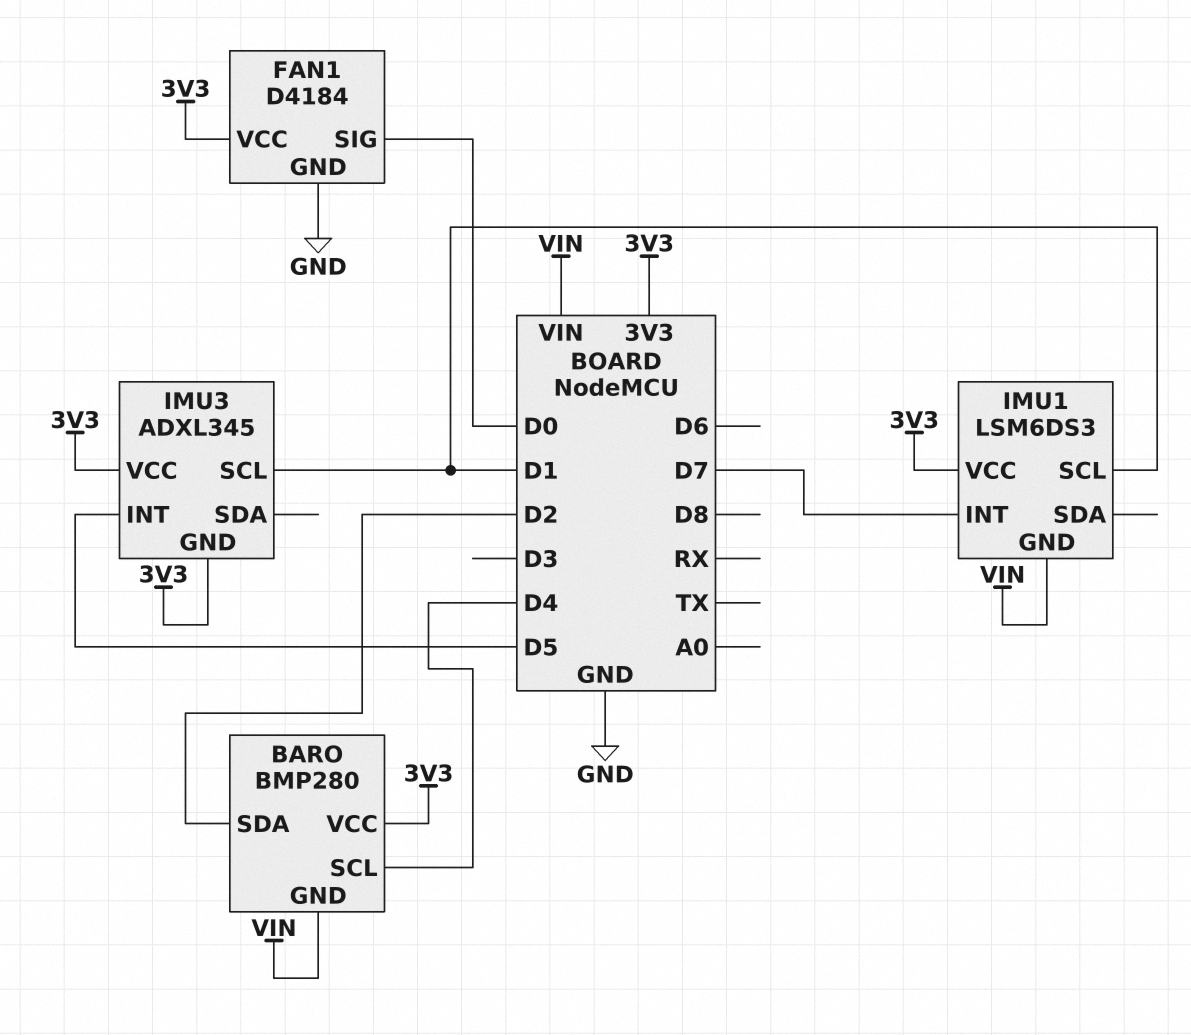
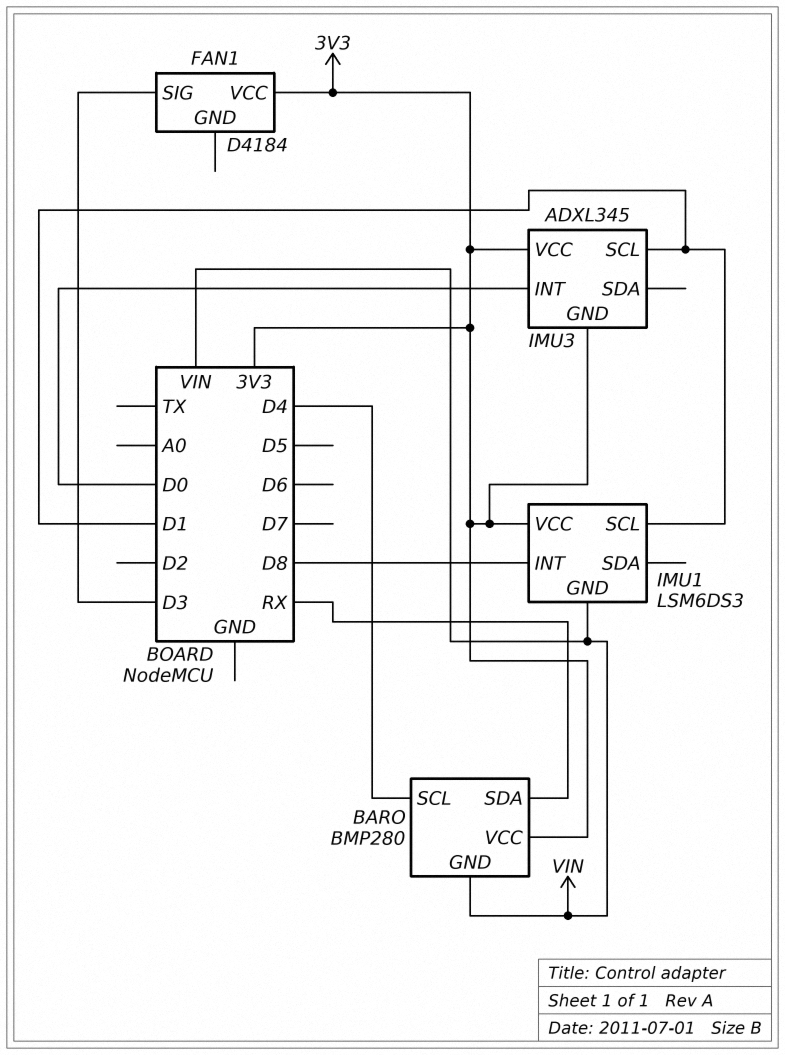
BARO pin SDA: D2 -> RX
FAN1 pin GND: GND -> none
FAN1 pin SIG: D0 -> D3
IMU1 pin INT: D7 -> D8
IMU3 pin INT: D5 -> D0

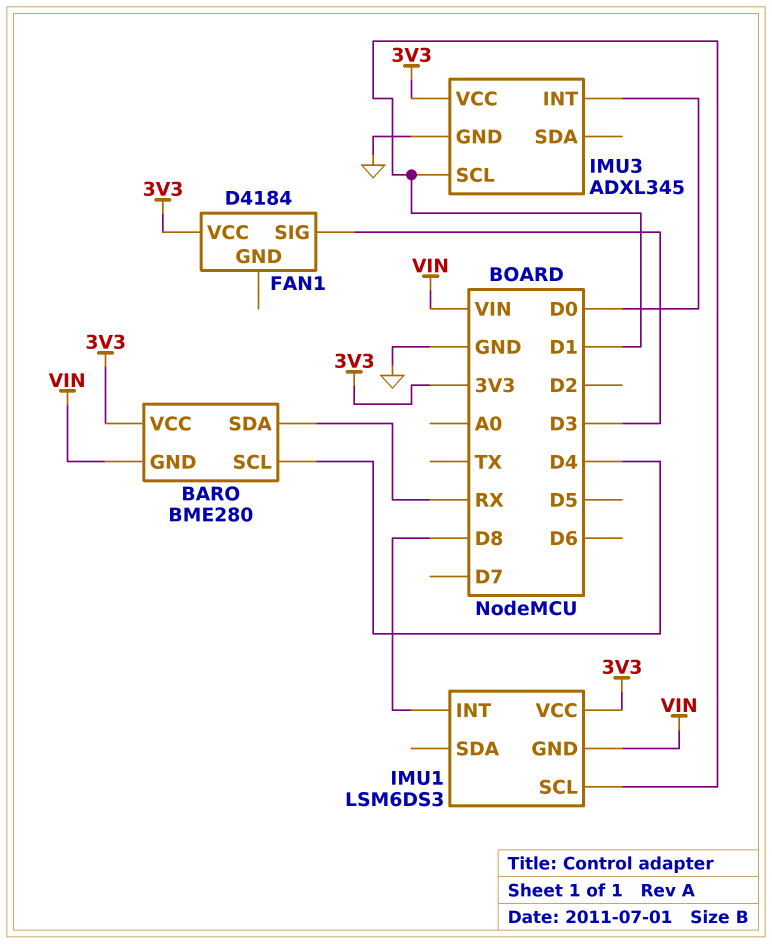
BARO: BMP280 -> BME280
IMU3 pin GND: 3V3 -> GND

